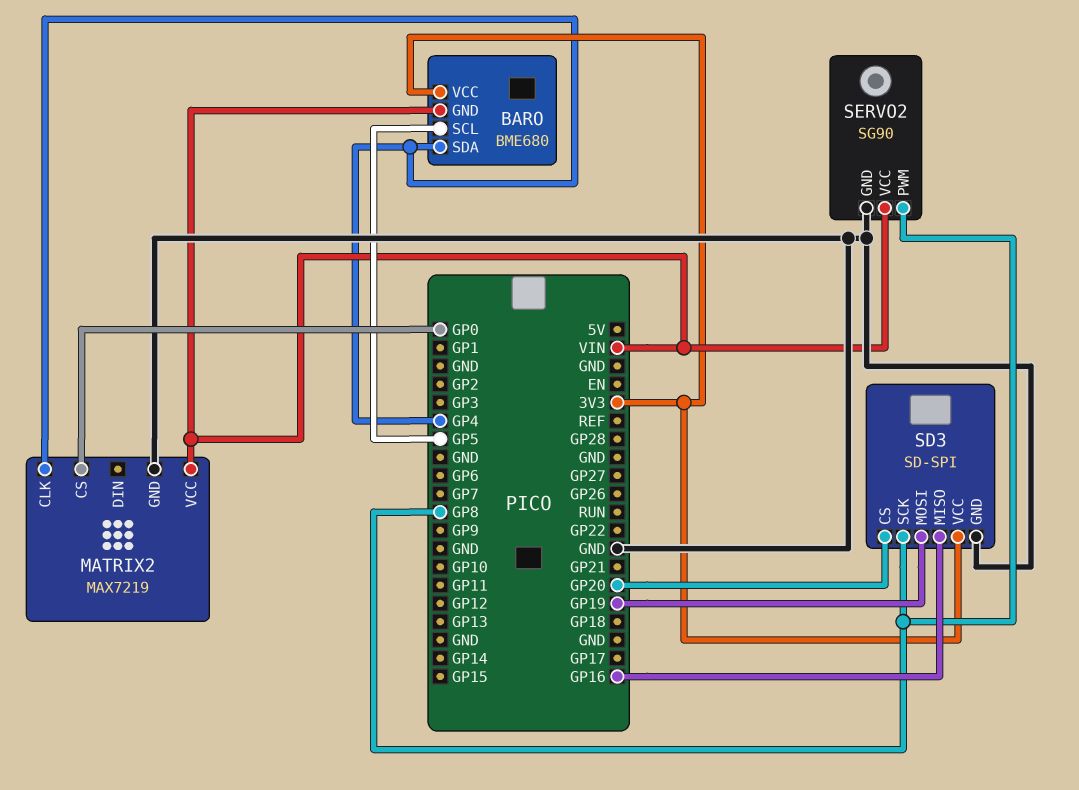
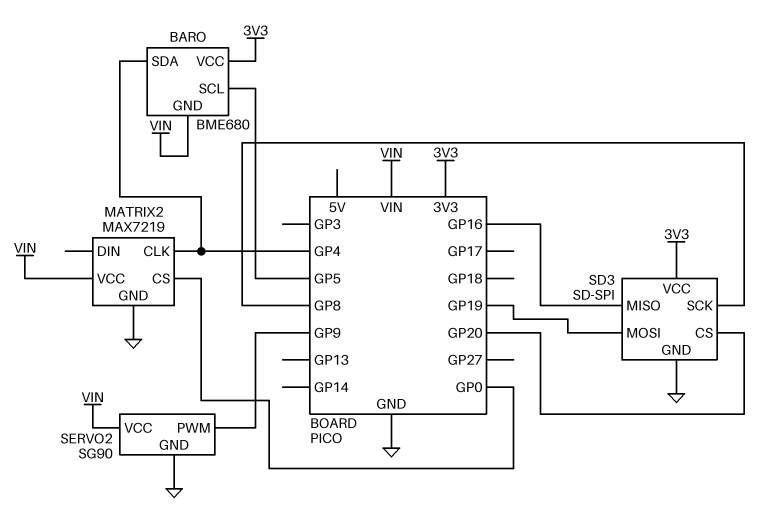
SERVO2 pin PWM: GP8 -> GP9

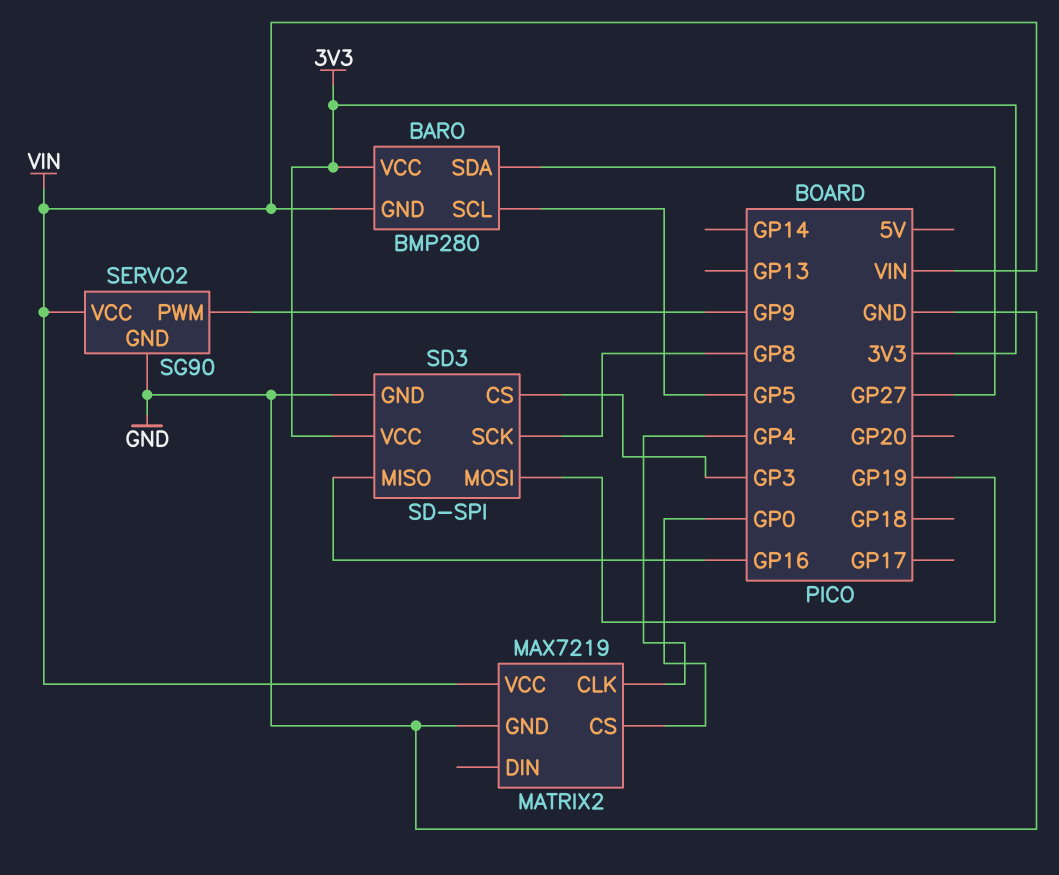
BARO: BME680 -> BMP280
BARO pin SDA: GP4 -> GP27
SD3 pin CS: GP20 -> GP3

